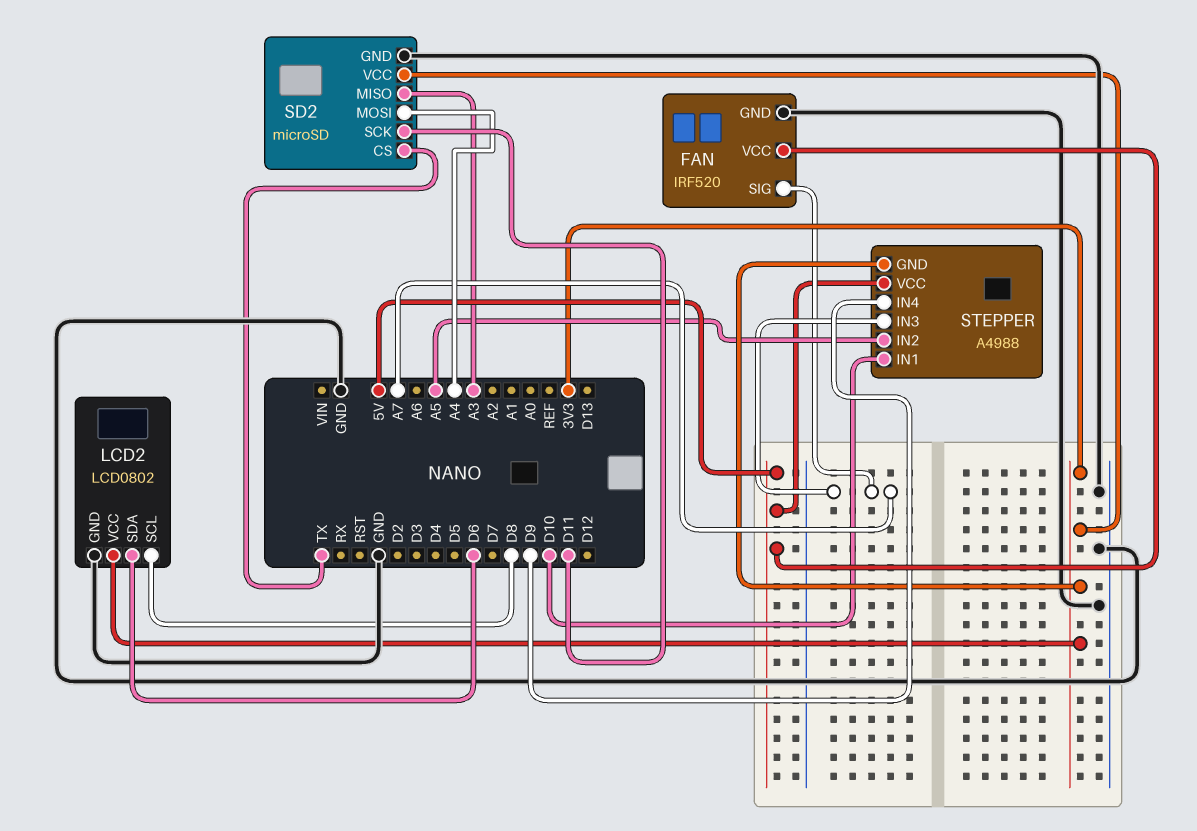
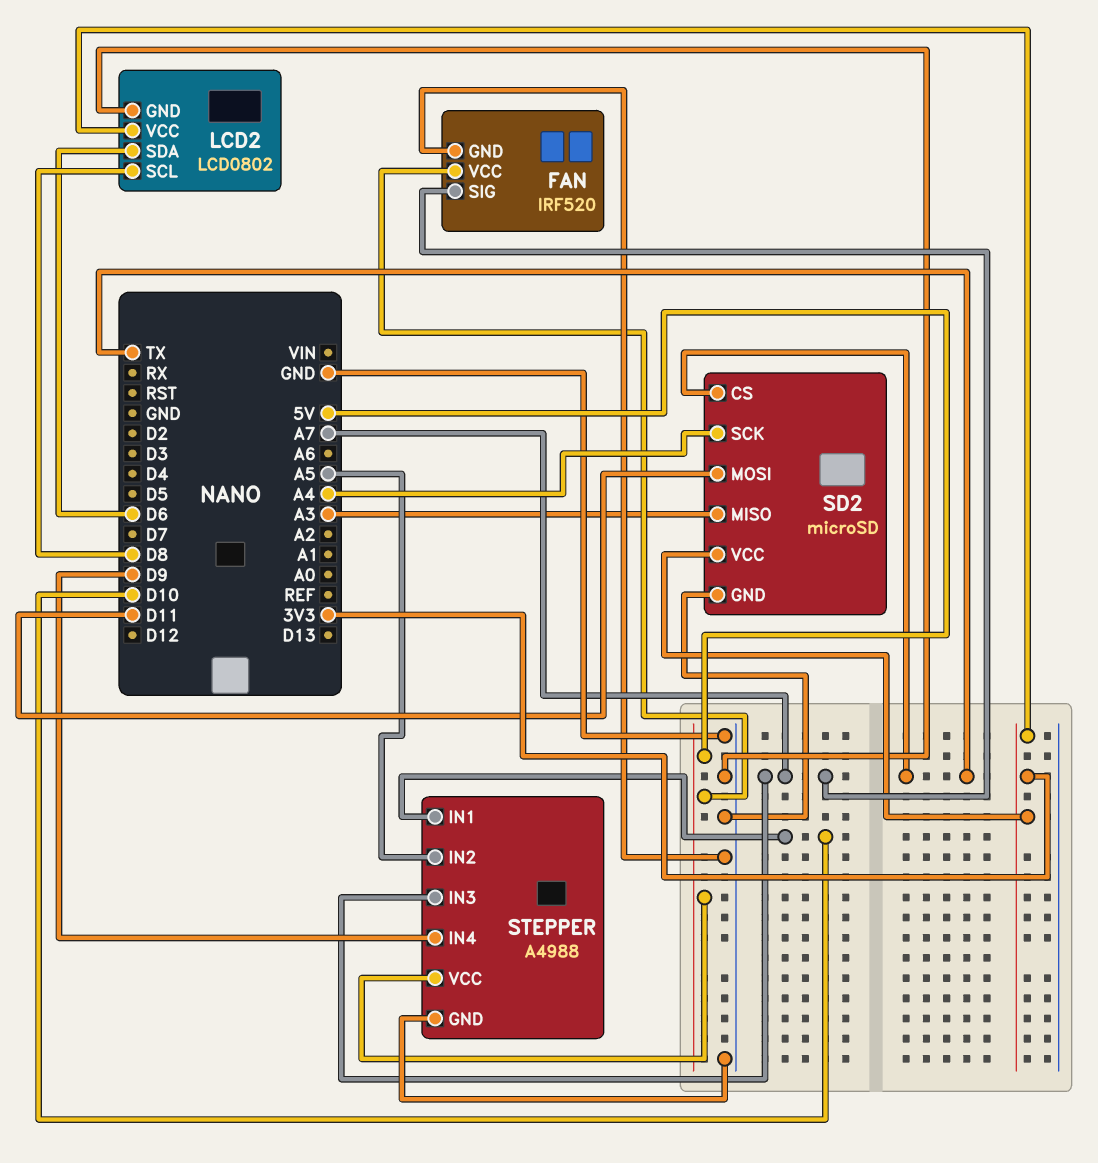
SD2 pin MOSI: A4 -> D11
SD2 pin SCK: D11 -> A4
STEPPER pin GND: 3V3 -> GND

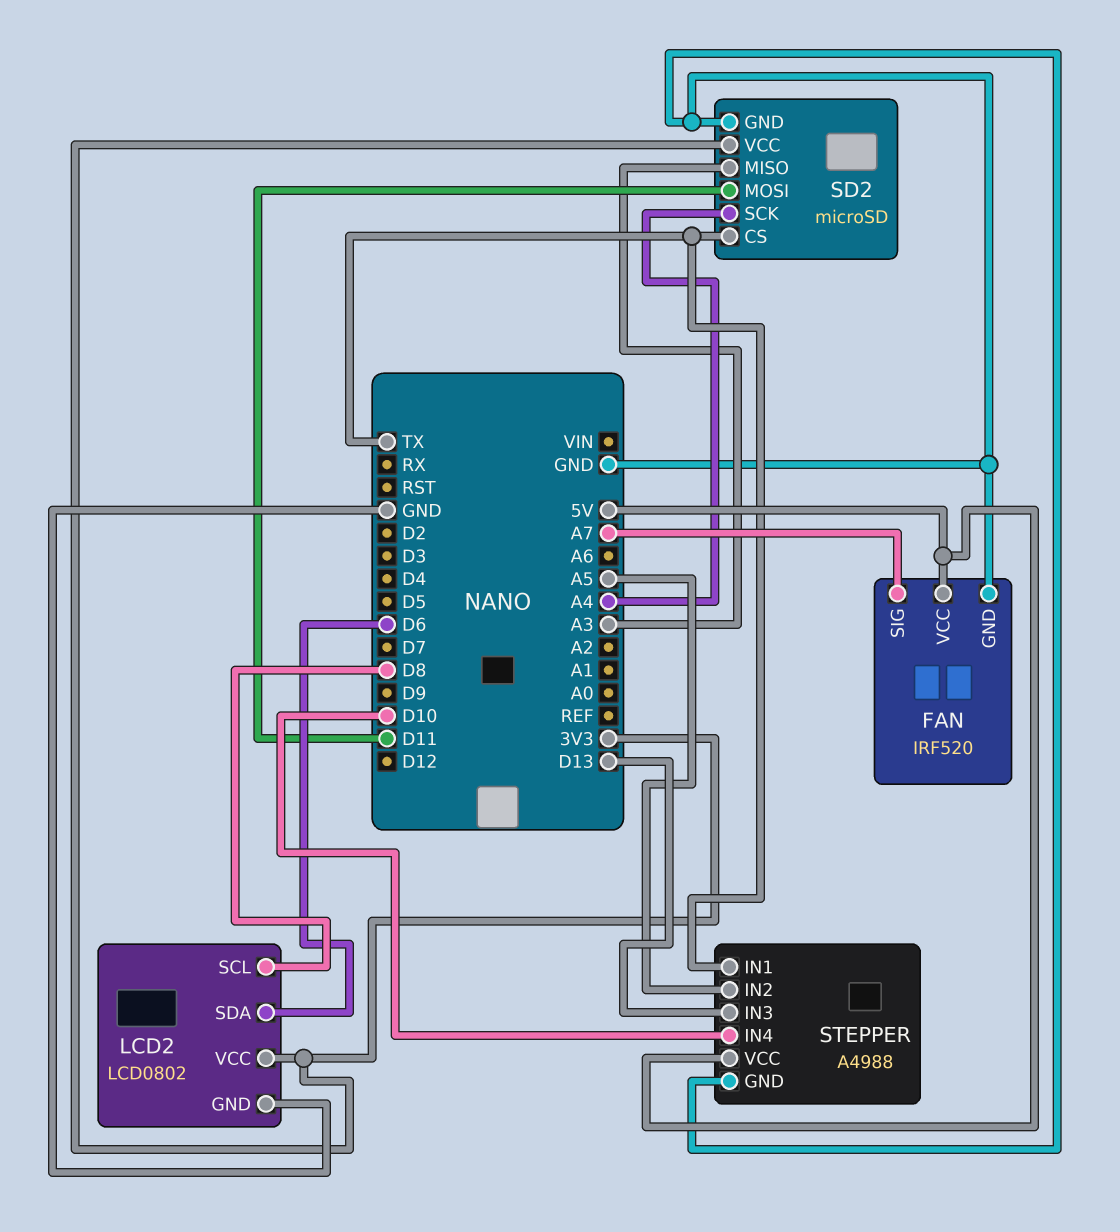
STEPPER pin IN1: D10 -> TX
STEPPER pin IN3: A7 -> D13
STEPPER pin IN4: D9 -> D10

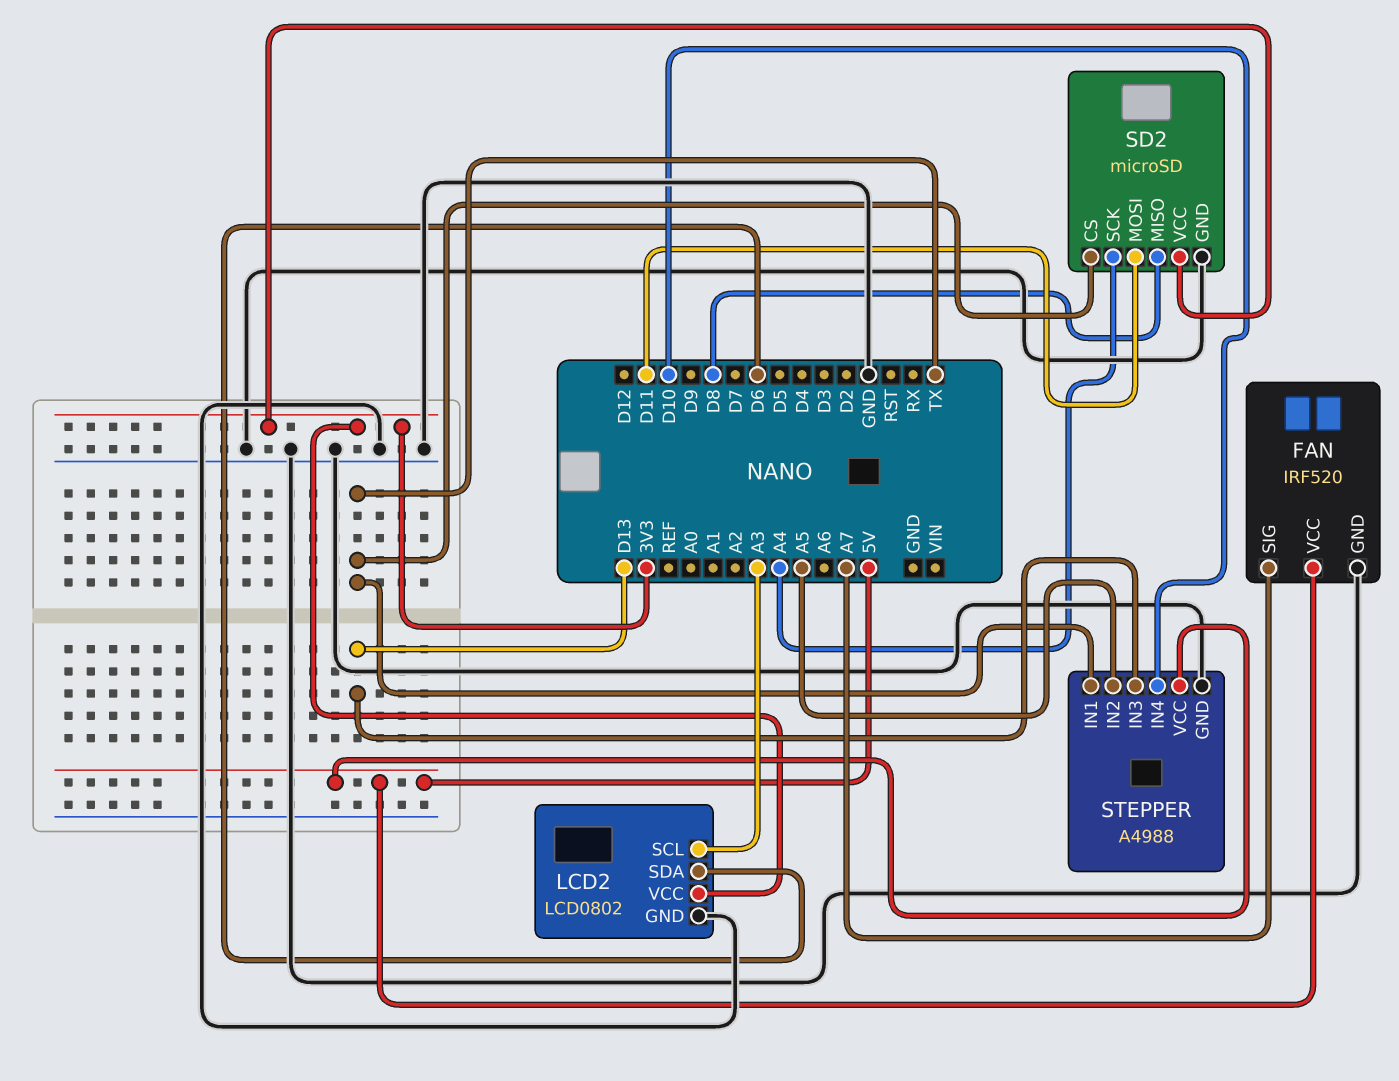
LCD2 pin SCL: D8 -> A3
SD2 pin MISO: A3 -> D8

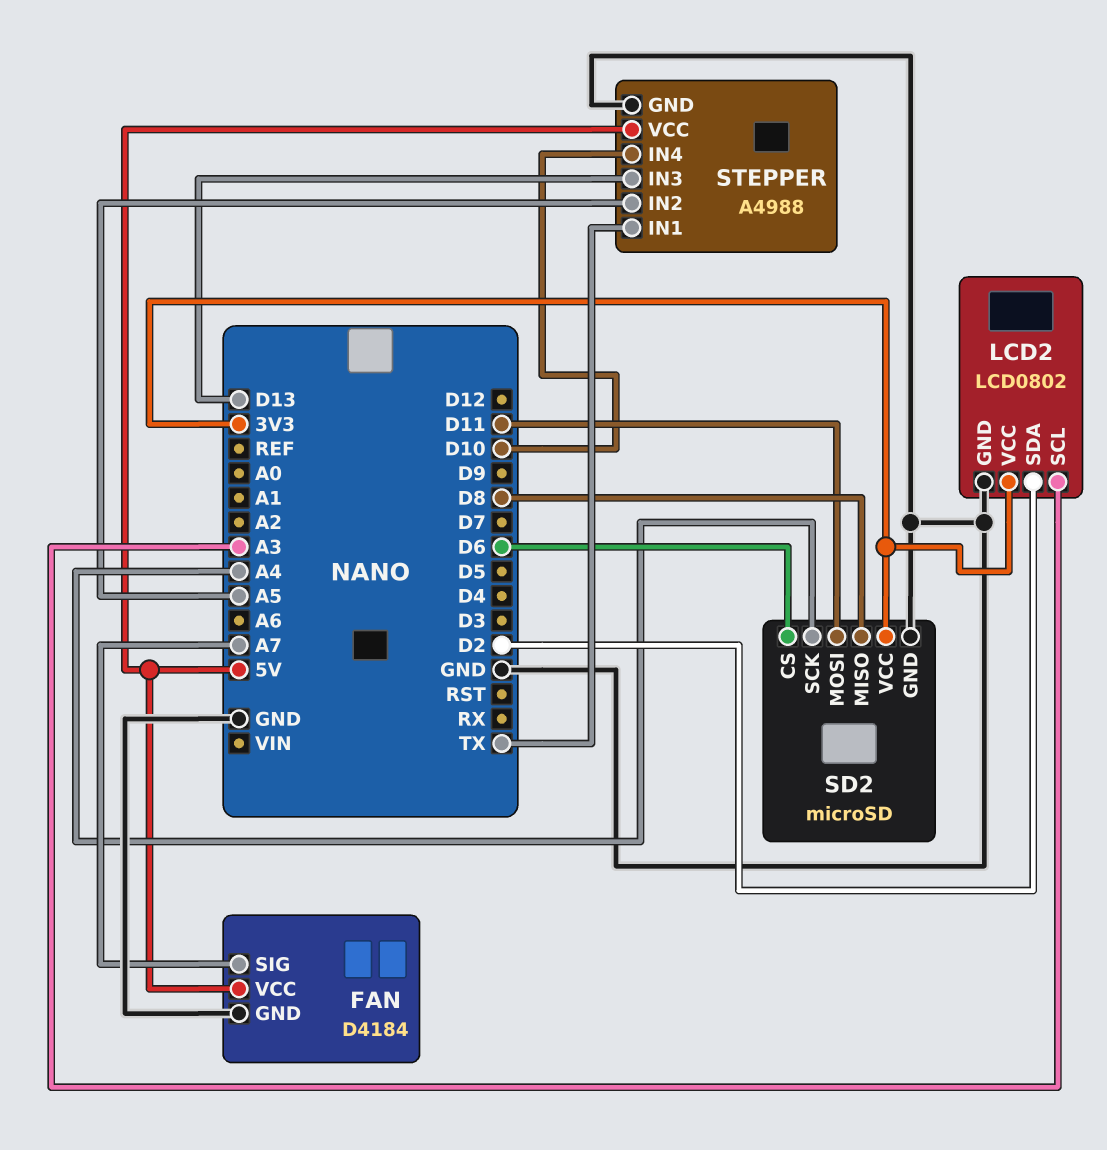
FAN: IRF520 -> D4184
LCD2 pin SDA: D6 -> D2
SD2 pin CS: TX -> D6

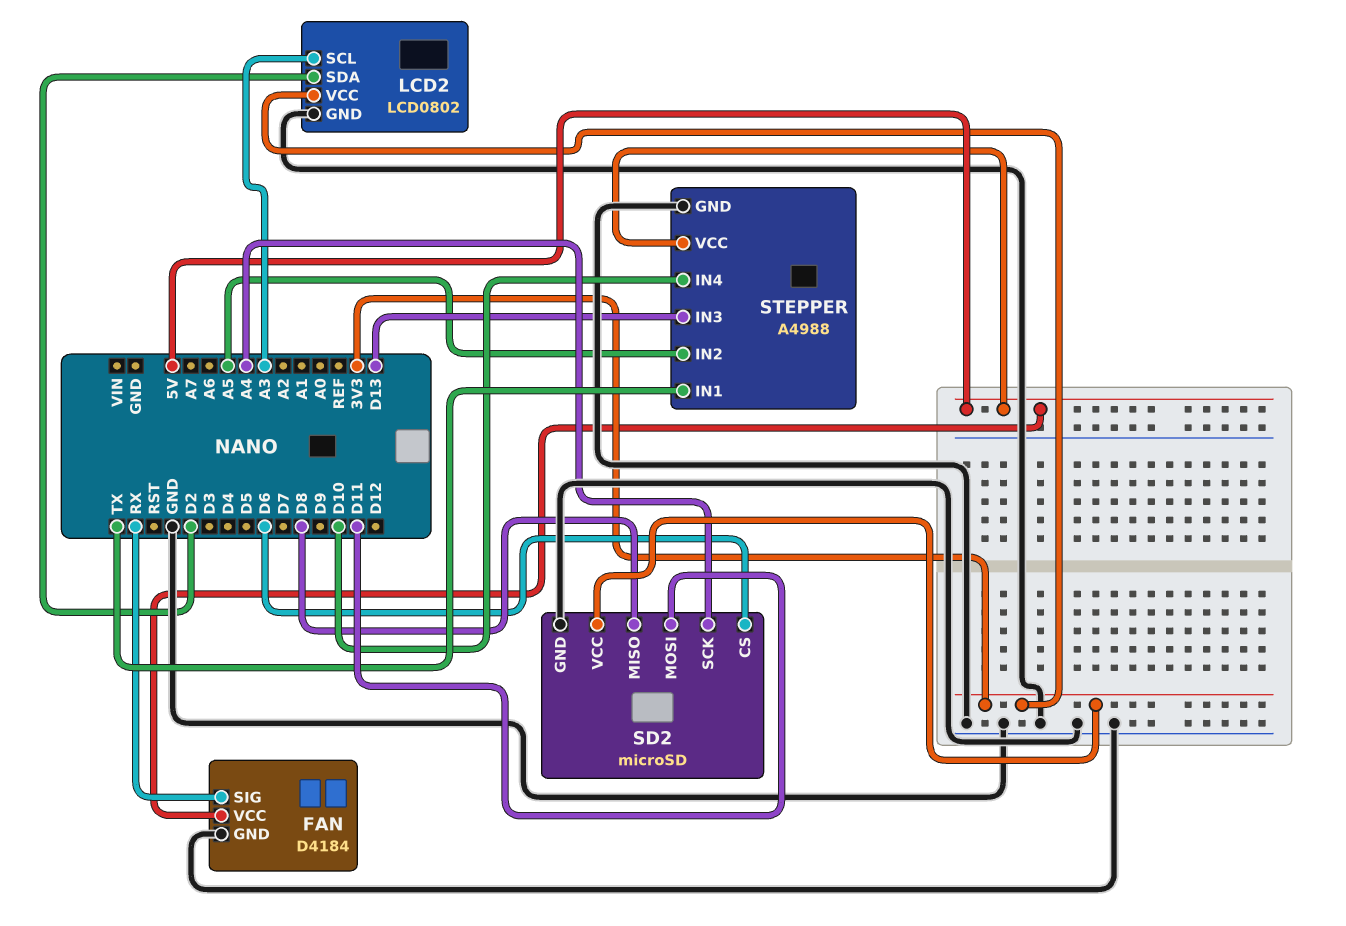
FAN pin SIG: A7 -> RX

